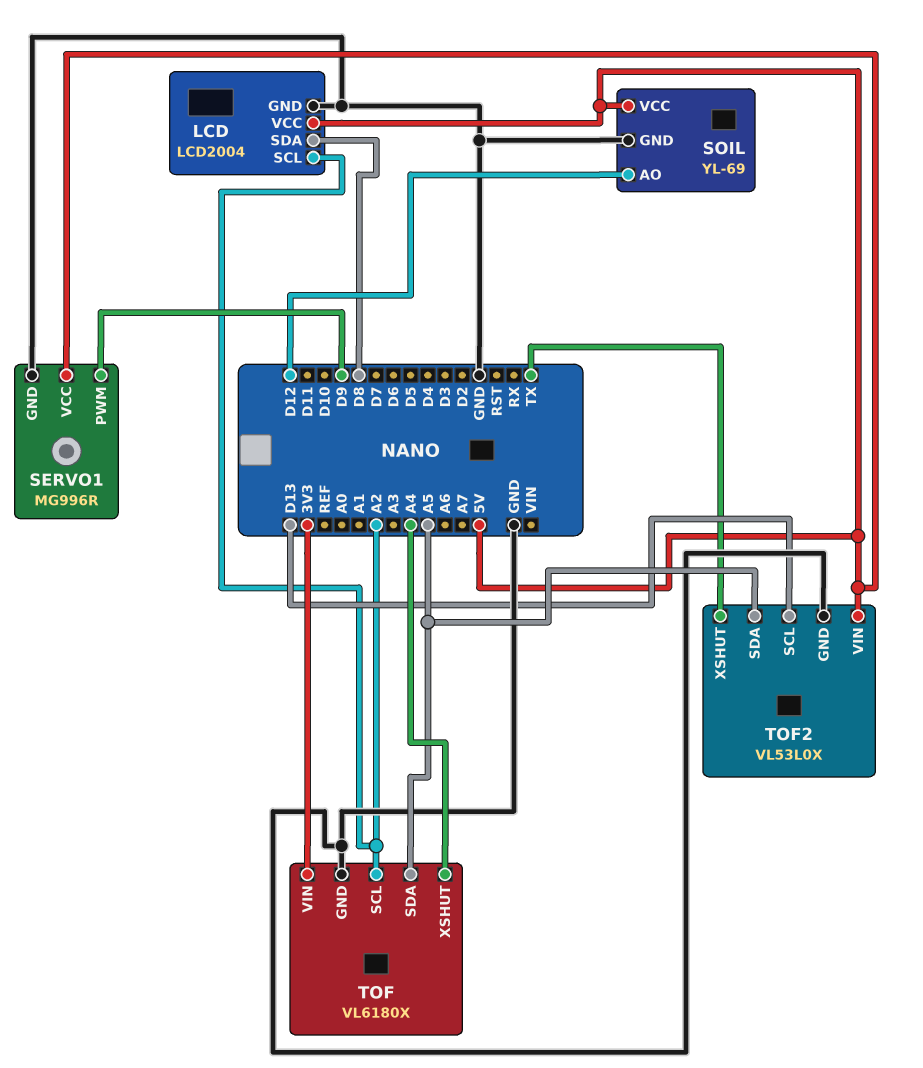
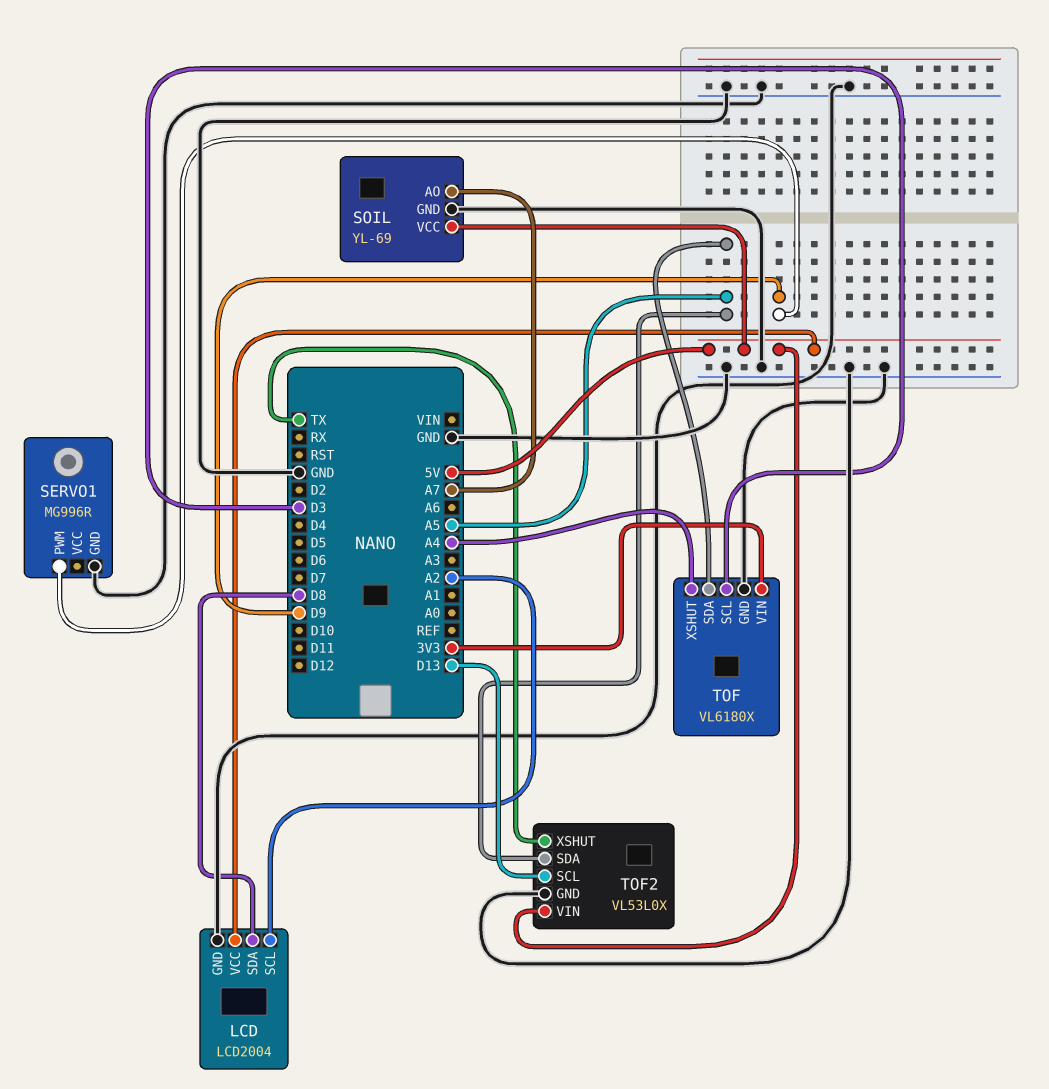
SERVO1 pin VCC: 5V -> none
SOIL pin AO: D12 -> A7
TOF pin SCL: A2 -> D3

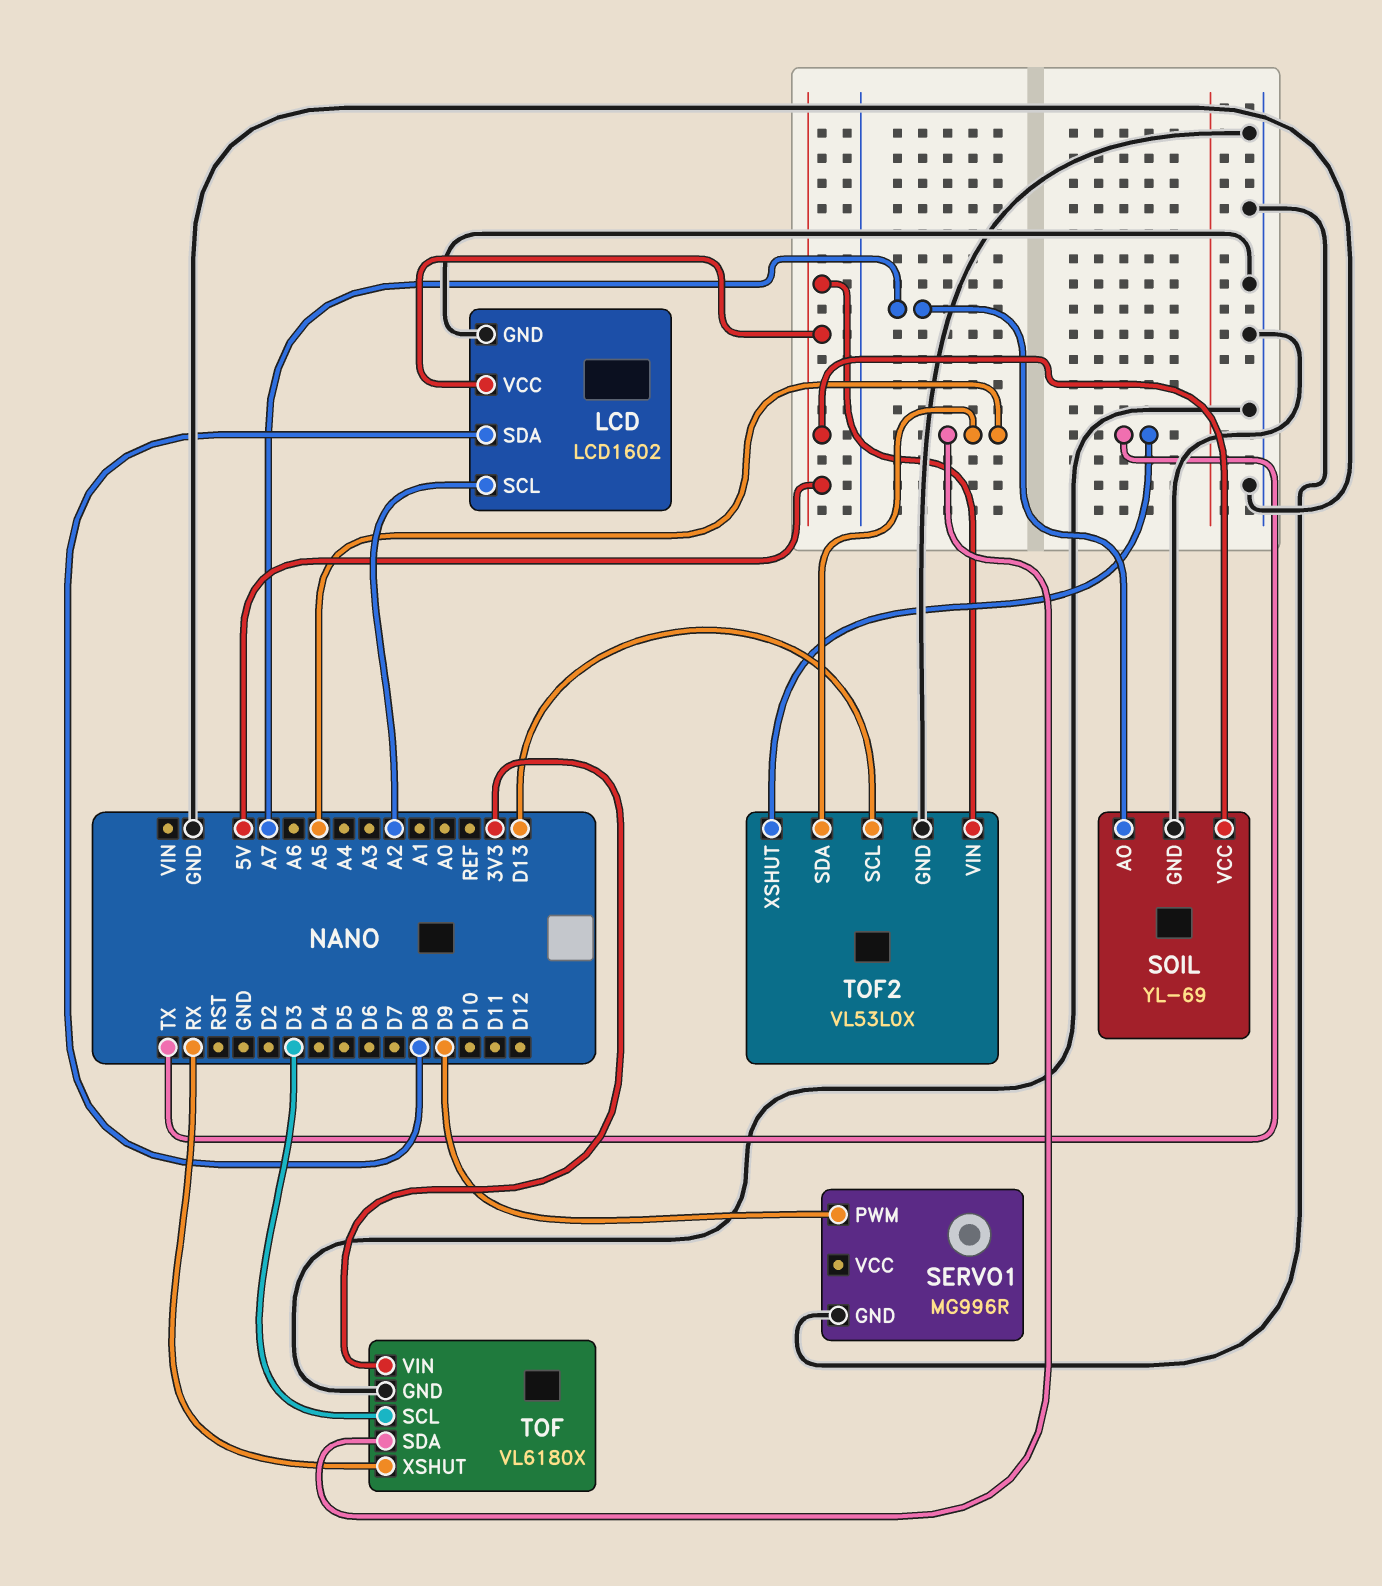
LCD: LCD2004 -> LCD1602
TOF pin XSHUT: A4 -> RX

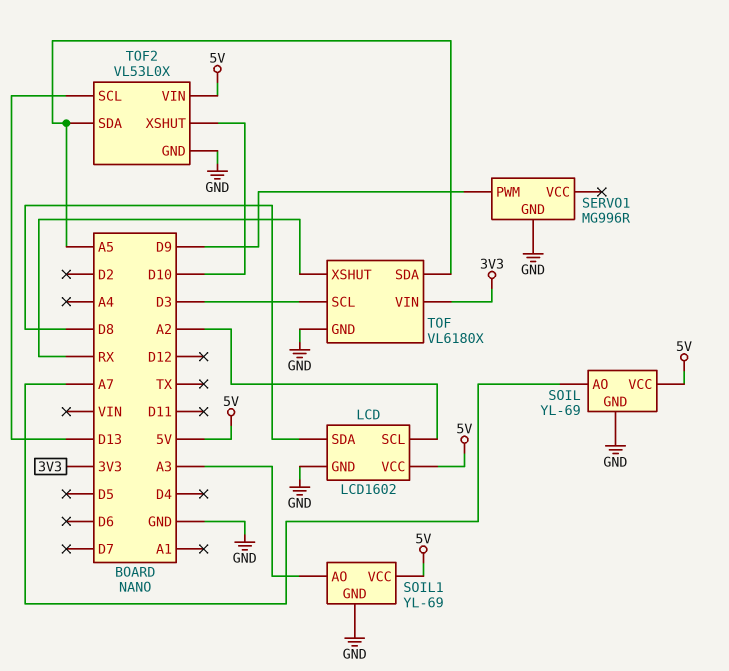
SOIL1: none -> YL-69
SOIL1 pin AO: none -> A3
SOIL1 pin GND: none -> GND
SOIL1 pin VCC: none -> 5V
TOF2 pin XSHUT: TX -> D10

